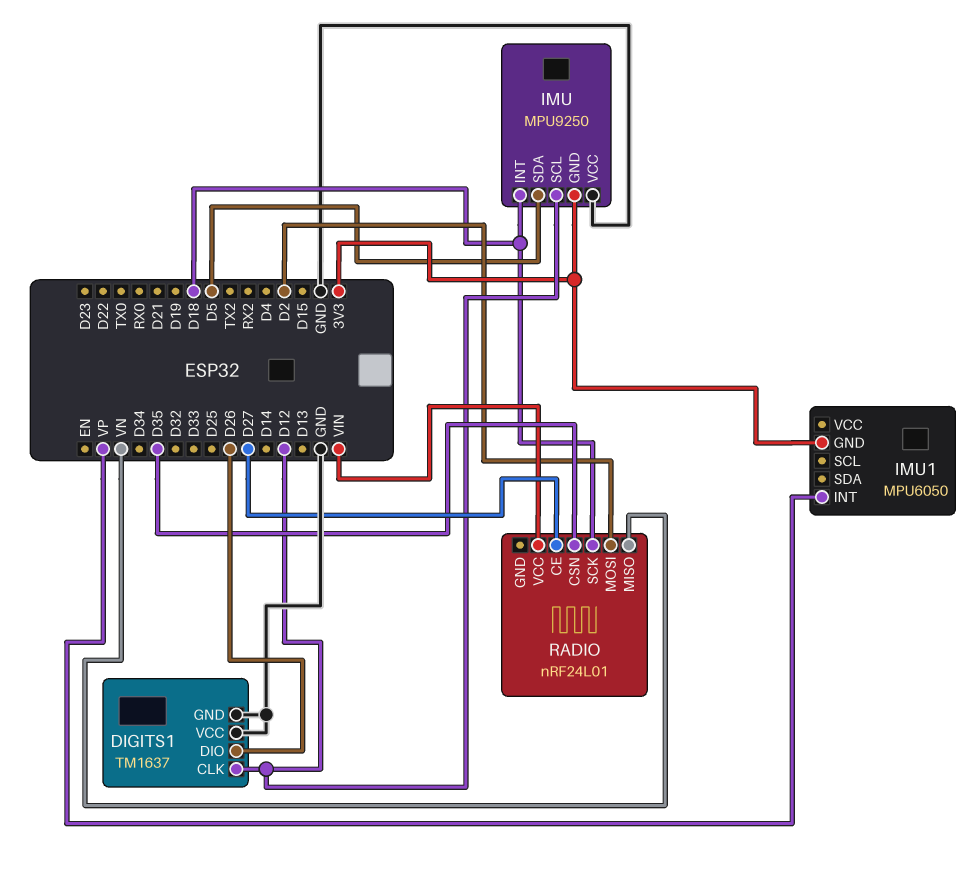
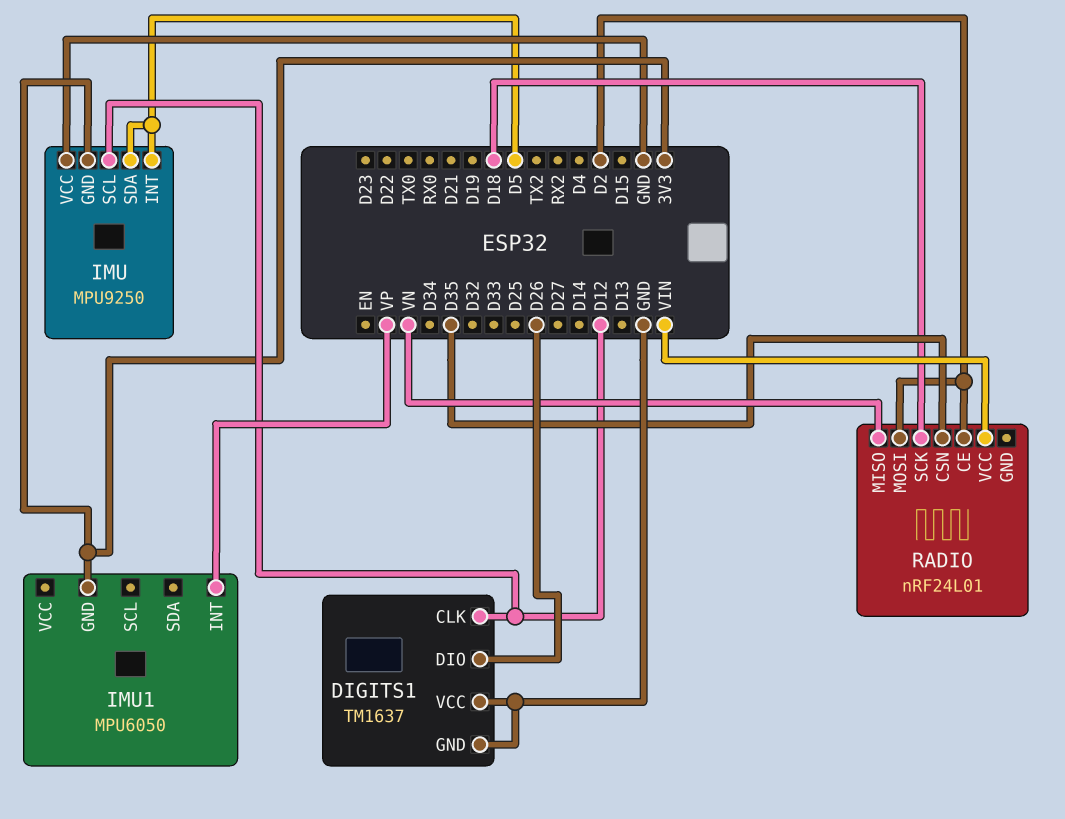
IMU pin INT: D18 -> D5
RADIO pin CE: D27 -> D2

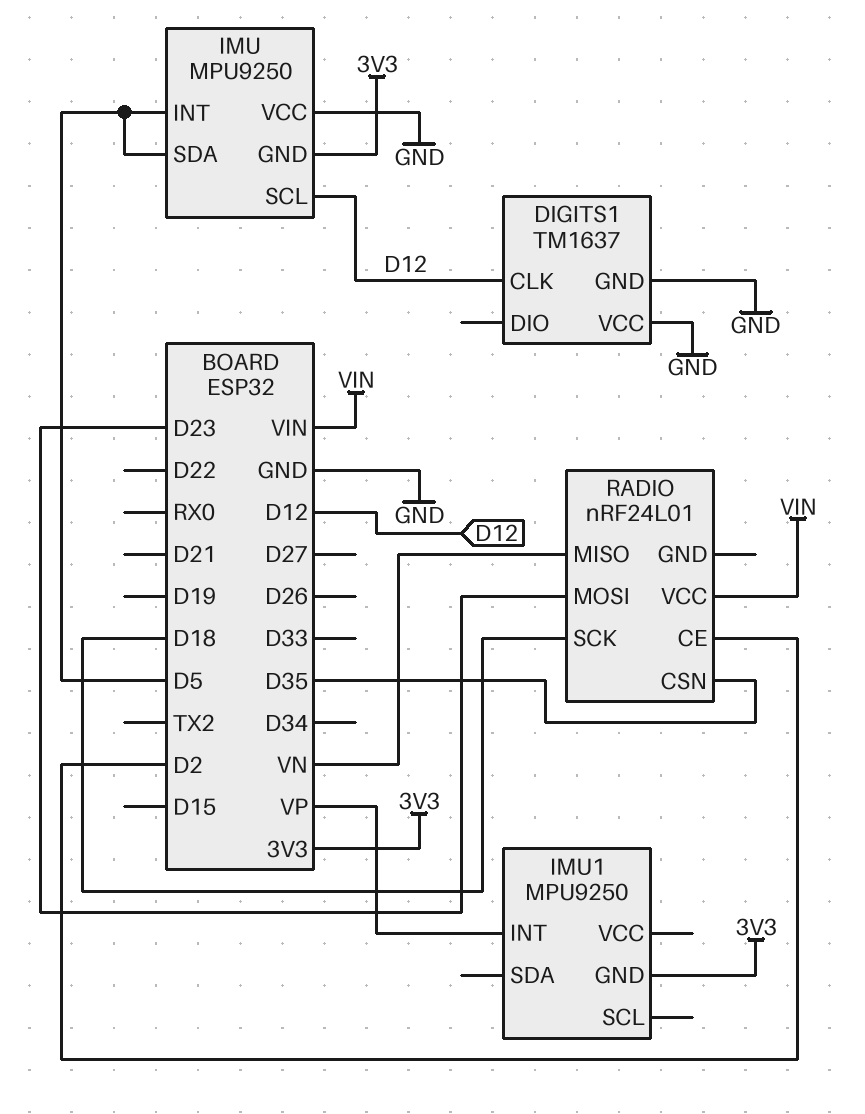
DIGITS1 pin DIO: D26 -> none
IMU1: MPU6050 -> MPU9250
RADIO pin MOSI: D2 -> D23

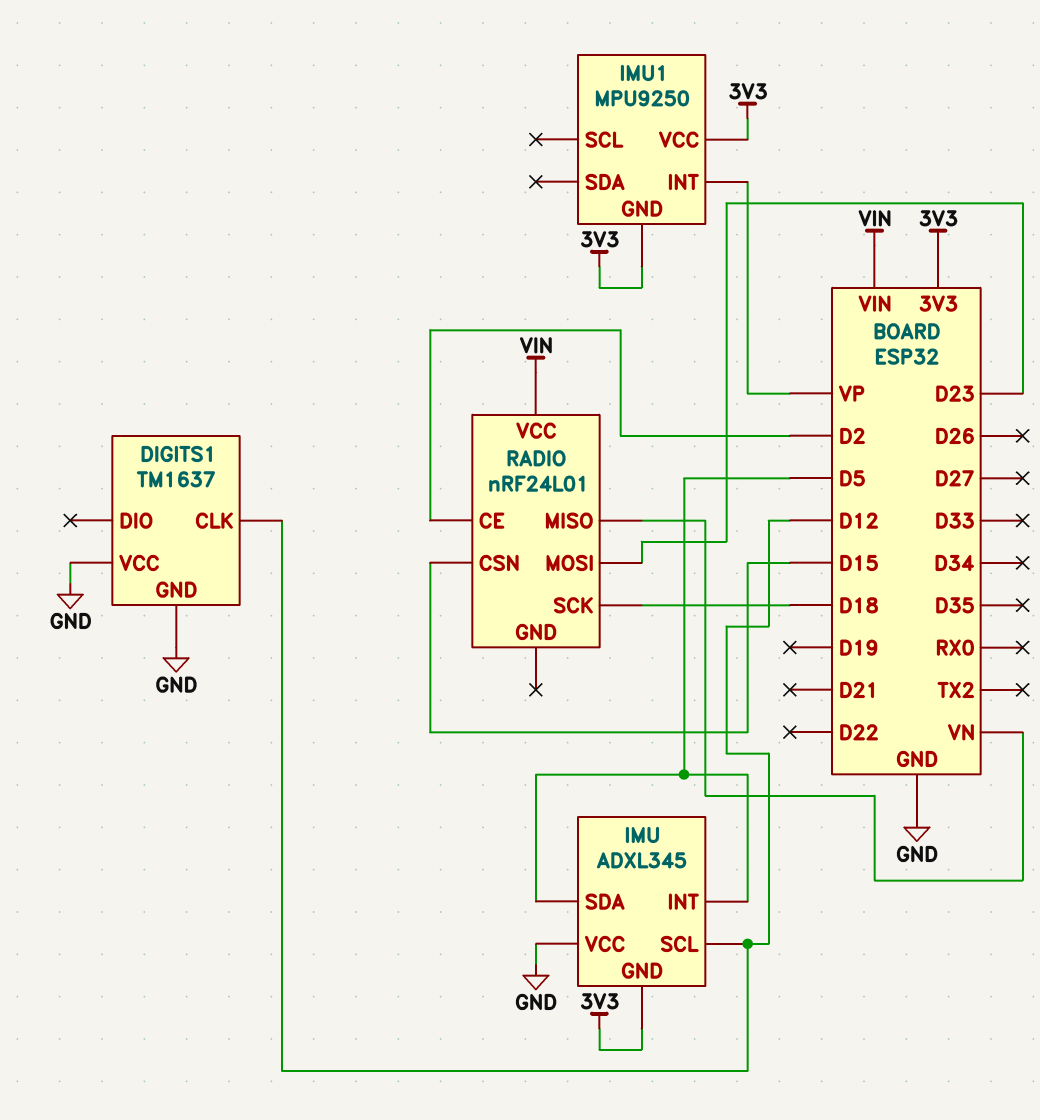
IMU: MPU9250 -> ADXL345
IMU1 pin VCC: none -> 3V3
RADIO pin CSN: D35 -> D15

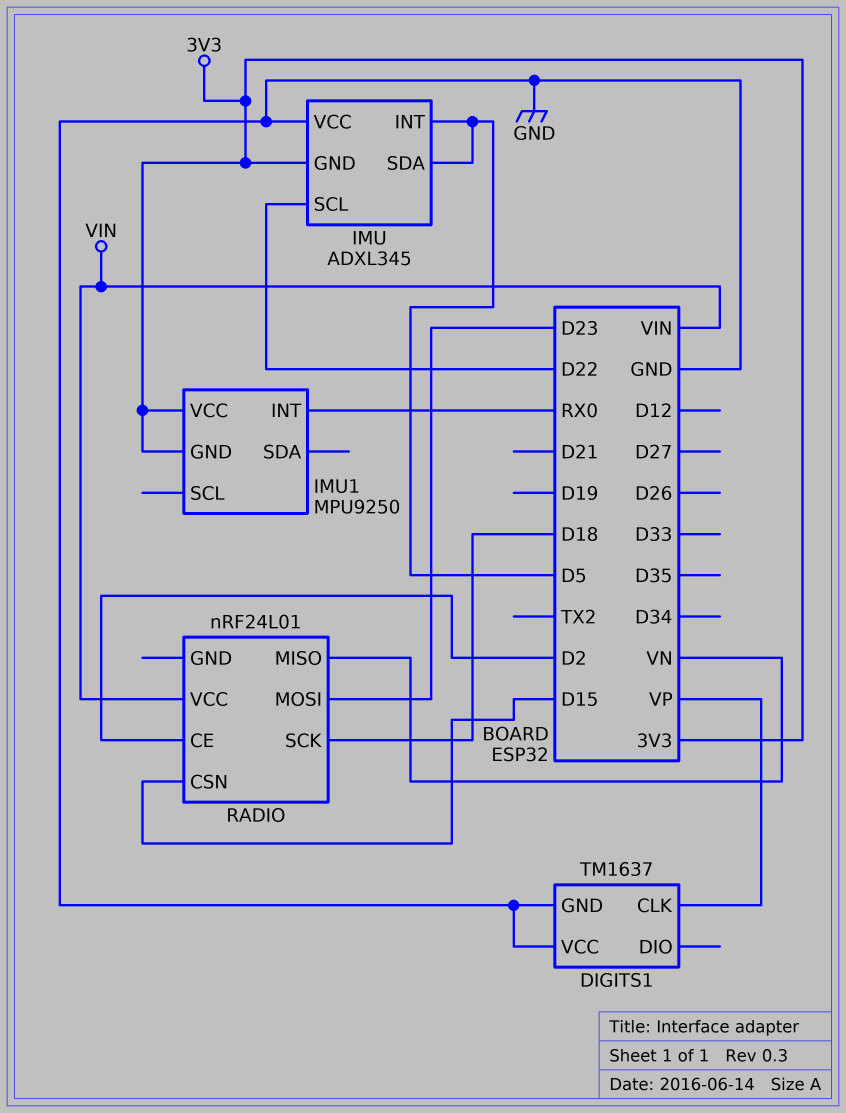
DIGITS1 pin CLK: D12 -> VP
IMU pin SCL: D12 -> D22
IMU1 pin INT: VP -> RX0

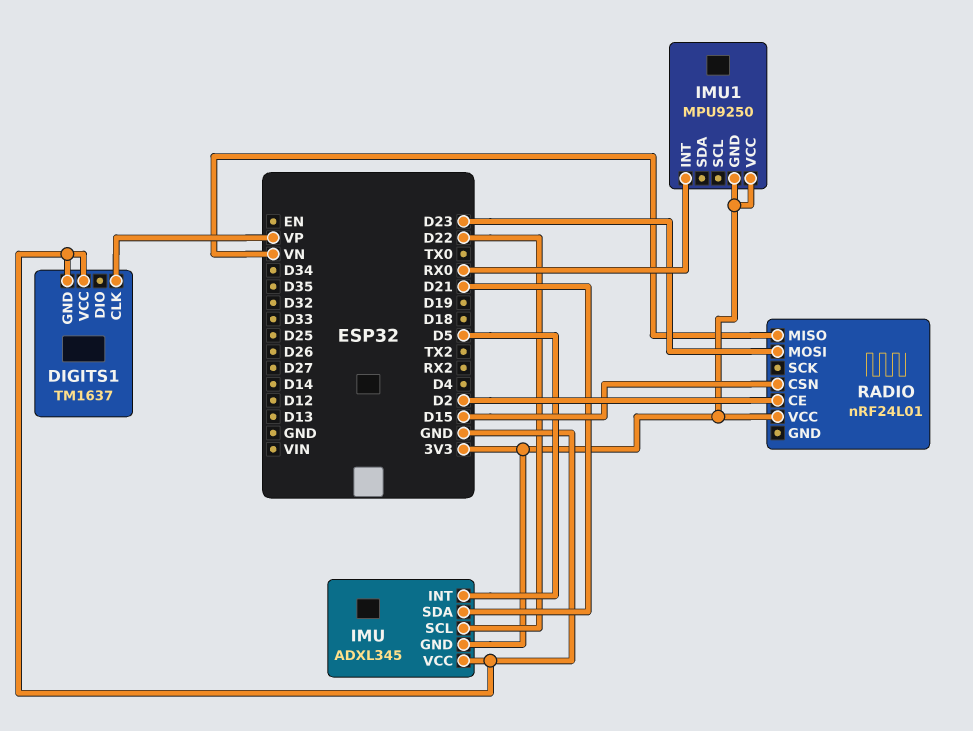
IMU pin SDA: D5 -> D21
RADIO pin SCK: D18 -> none
RADIO pin VCC: VIN -> 3V3

